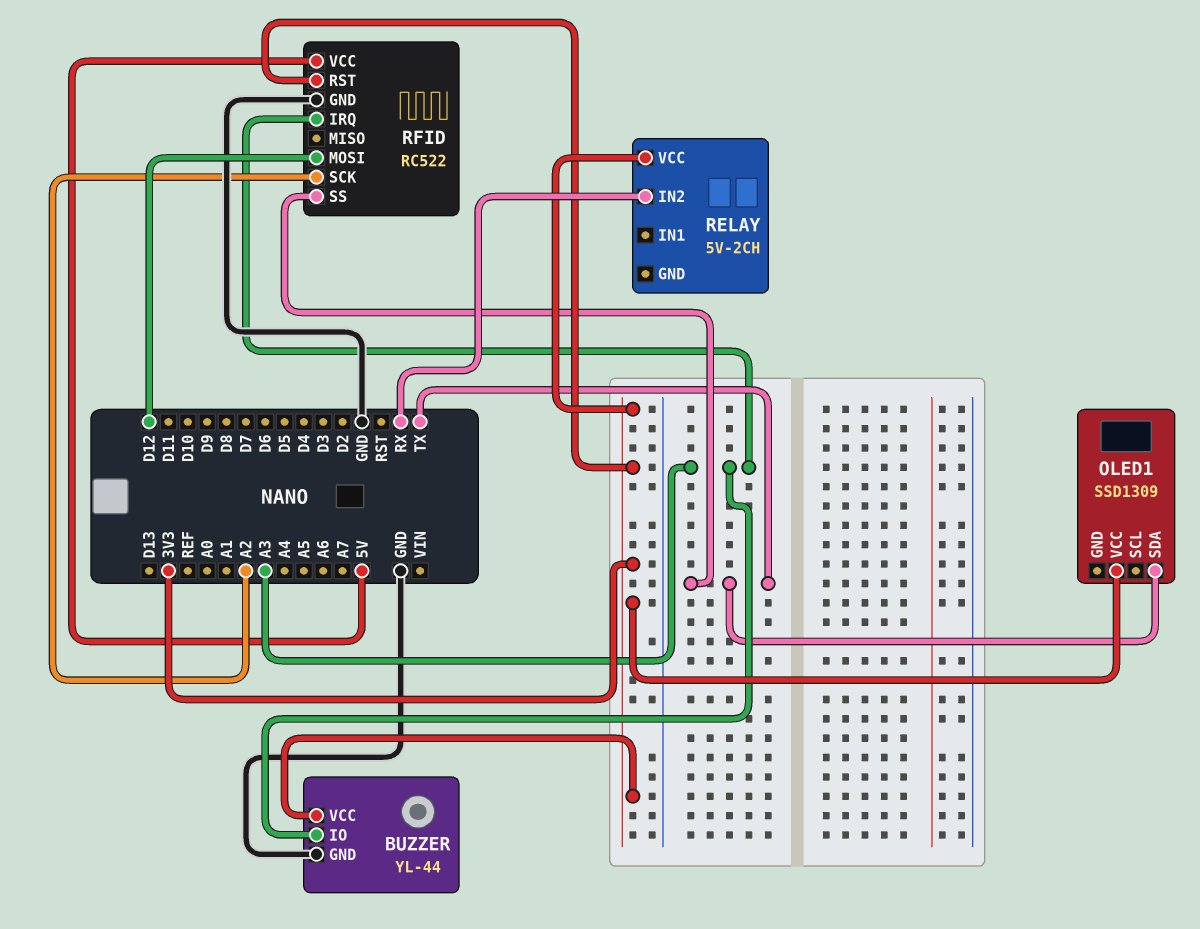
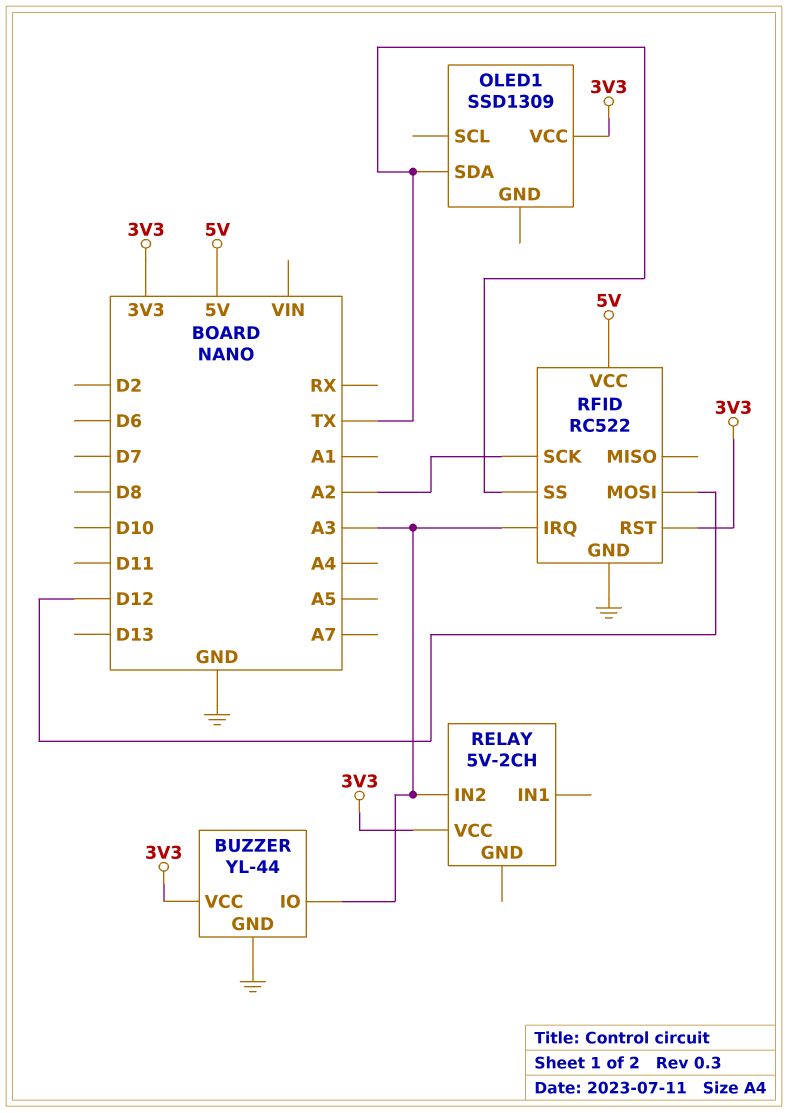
RELAY pin IN2: RX -> A3

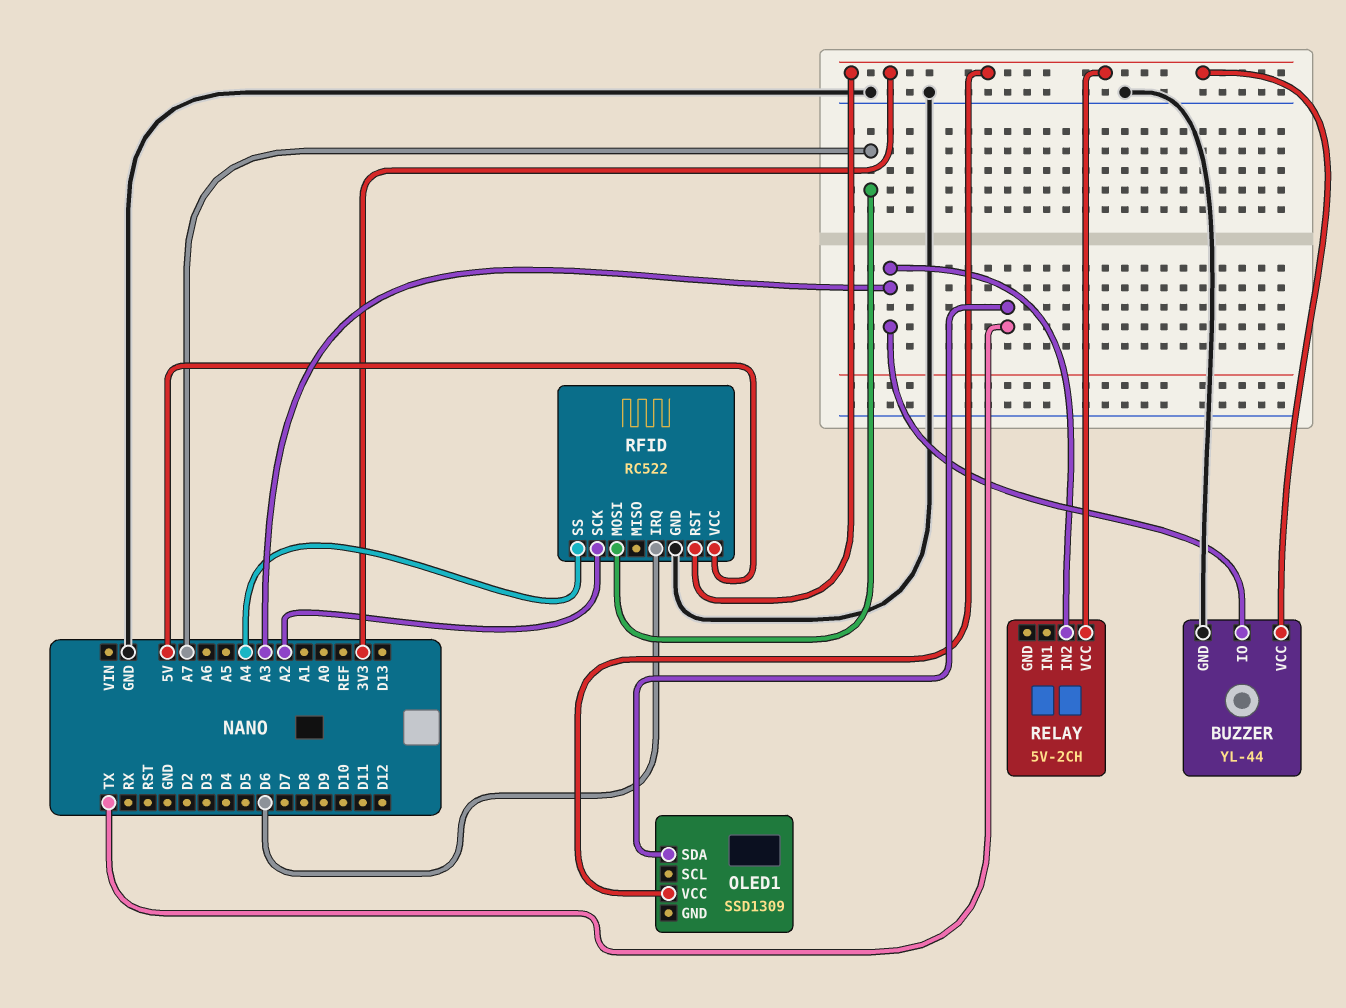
RFID pin IRQ: A3 -> D6
RFID pin MOSI: D12 -> A7
RFID pin SS: TX -> A4

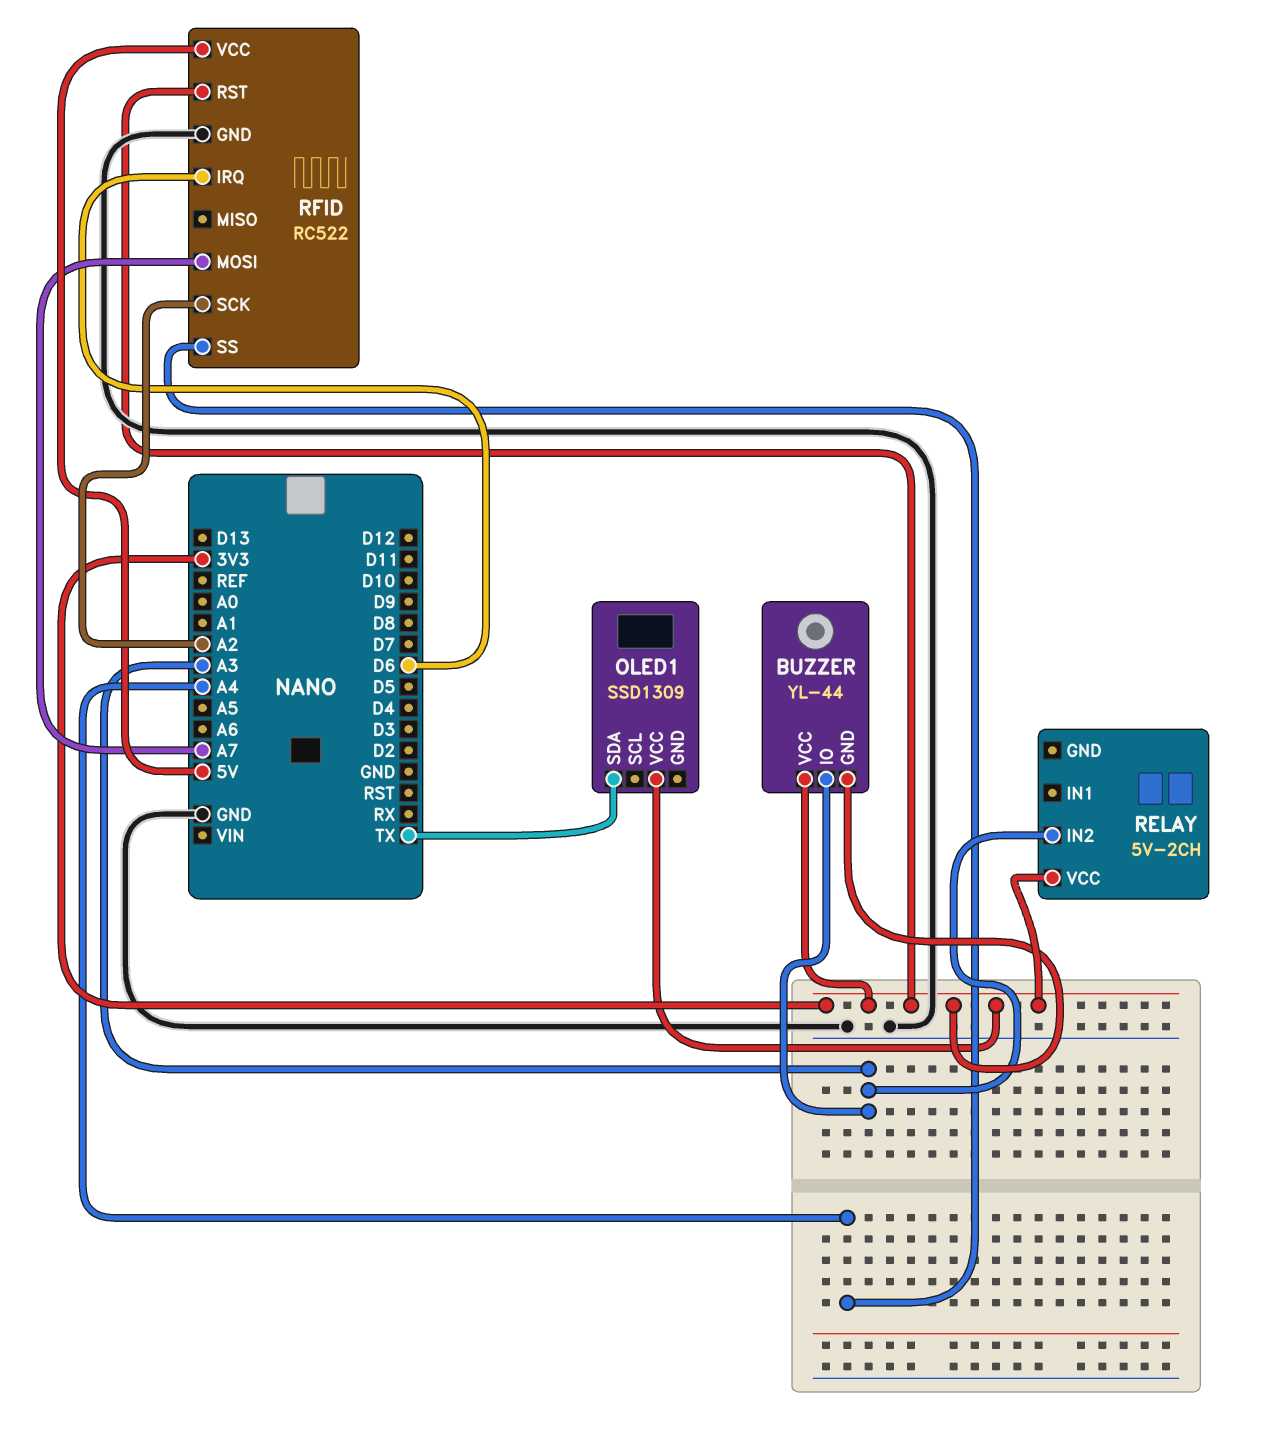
BUZZER pin GND: GND -> 3V3

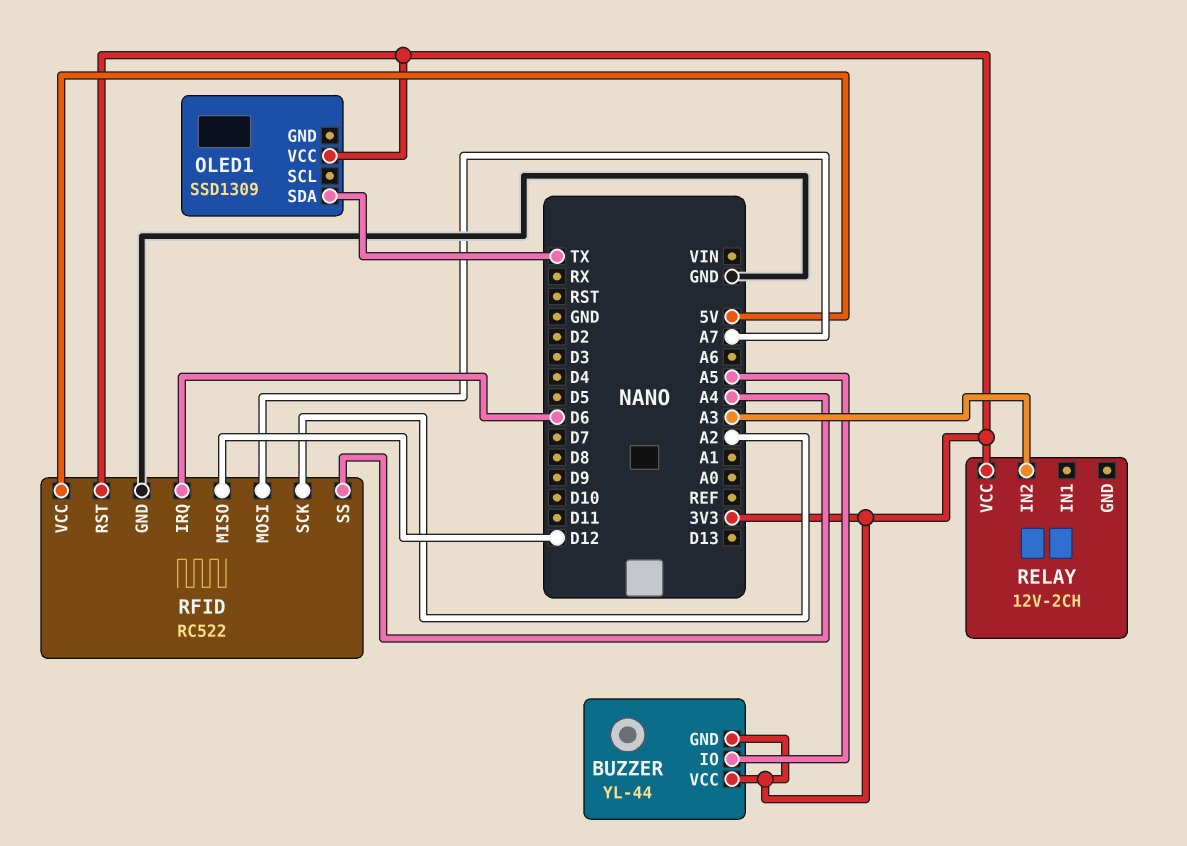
BUZZER pin IO: A3 -> A5
RELAY: 5V-2CH -> 12V-2CH
RFID pin MISO: none -> D12

